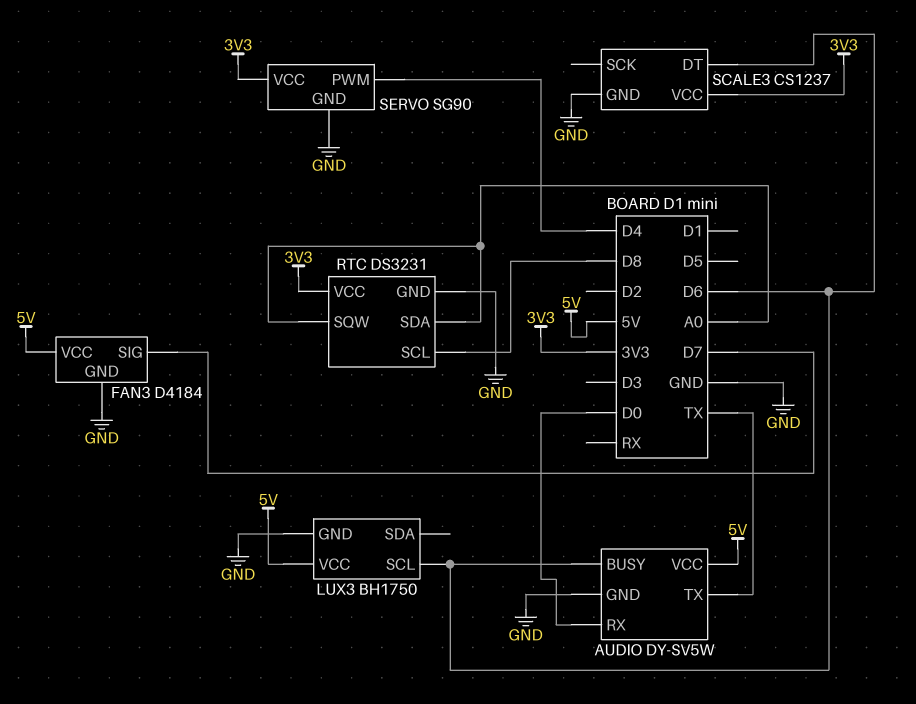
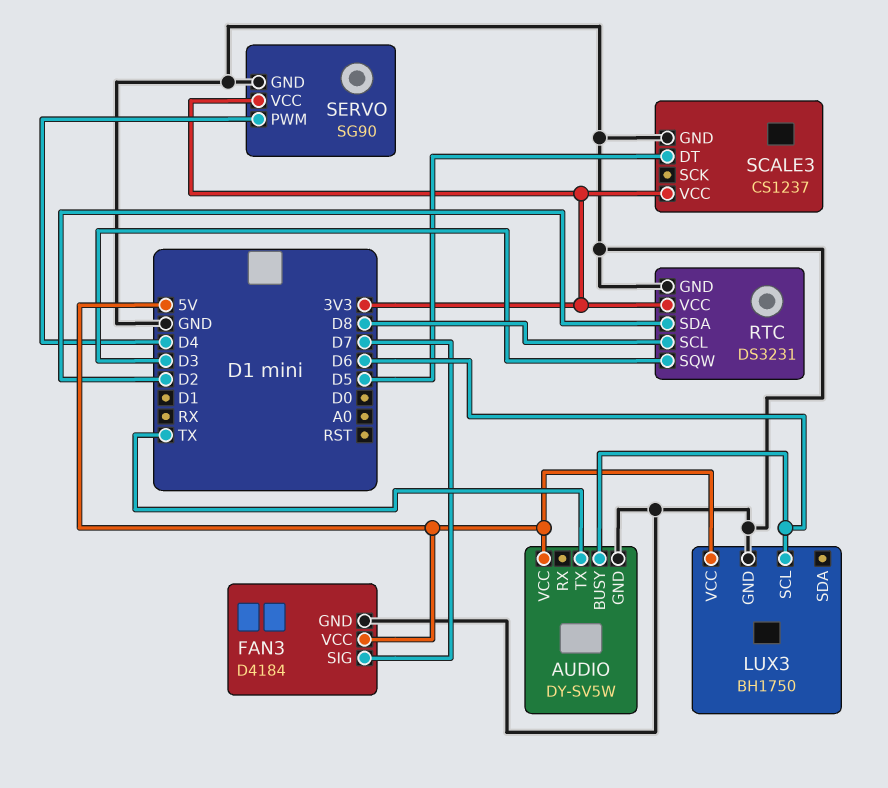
AUDIO pin RX: D0 -> none
RTC pin SDA: A0 -> D2
RTC pin SQW: A0 -> D3
SCALE3 pin DT: D6 -> D5

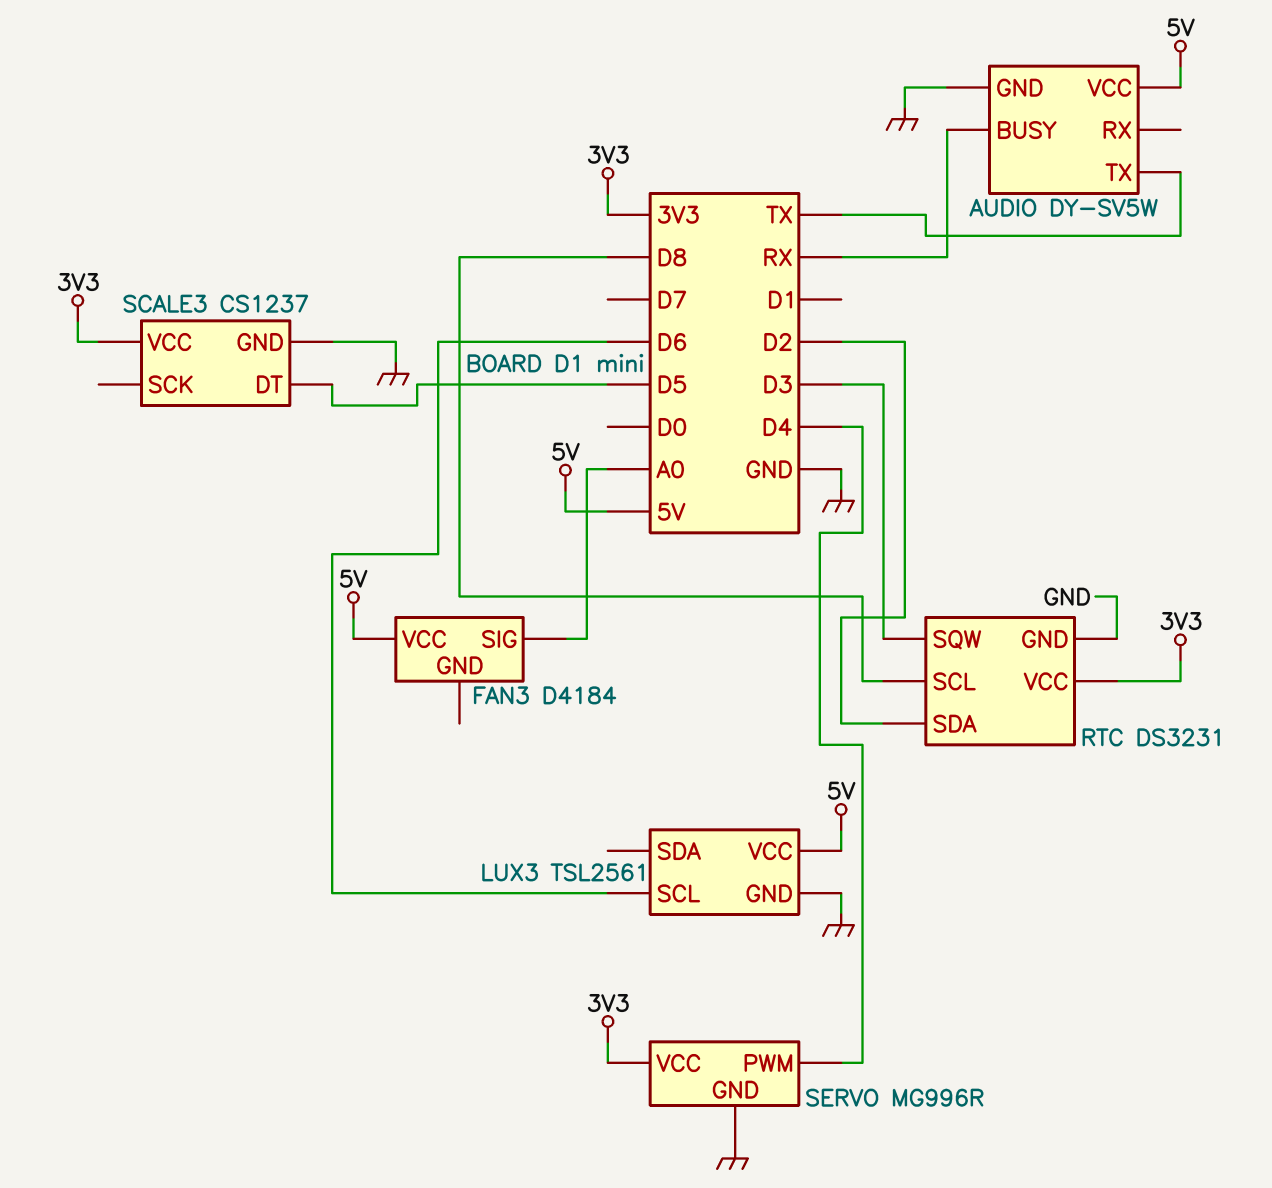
AUDIO pin BUSY: D6 -> RX
FAN3 pin GND: GND -> none
FAN3 pin SIG: D7 -> A0
LUX3: BH1750 -> TSL2561
SERVO: SG90 -> MG996R

